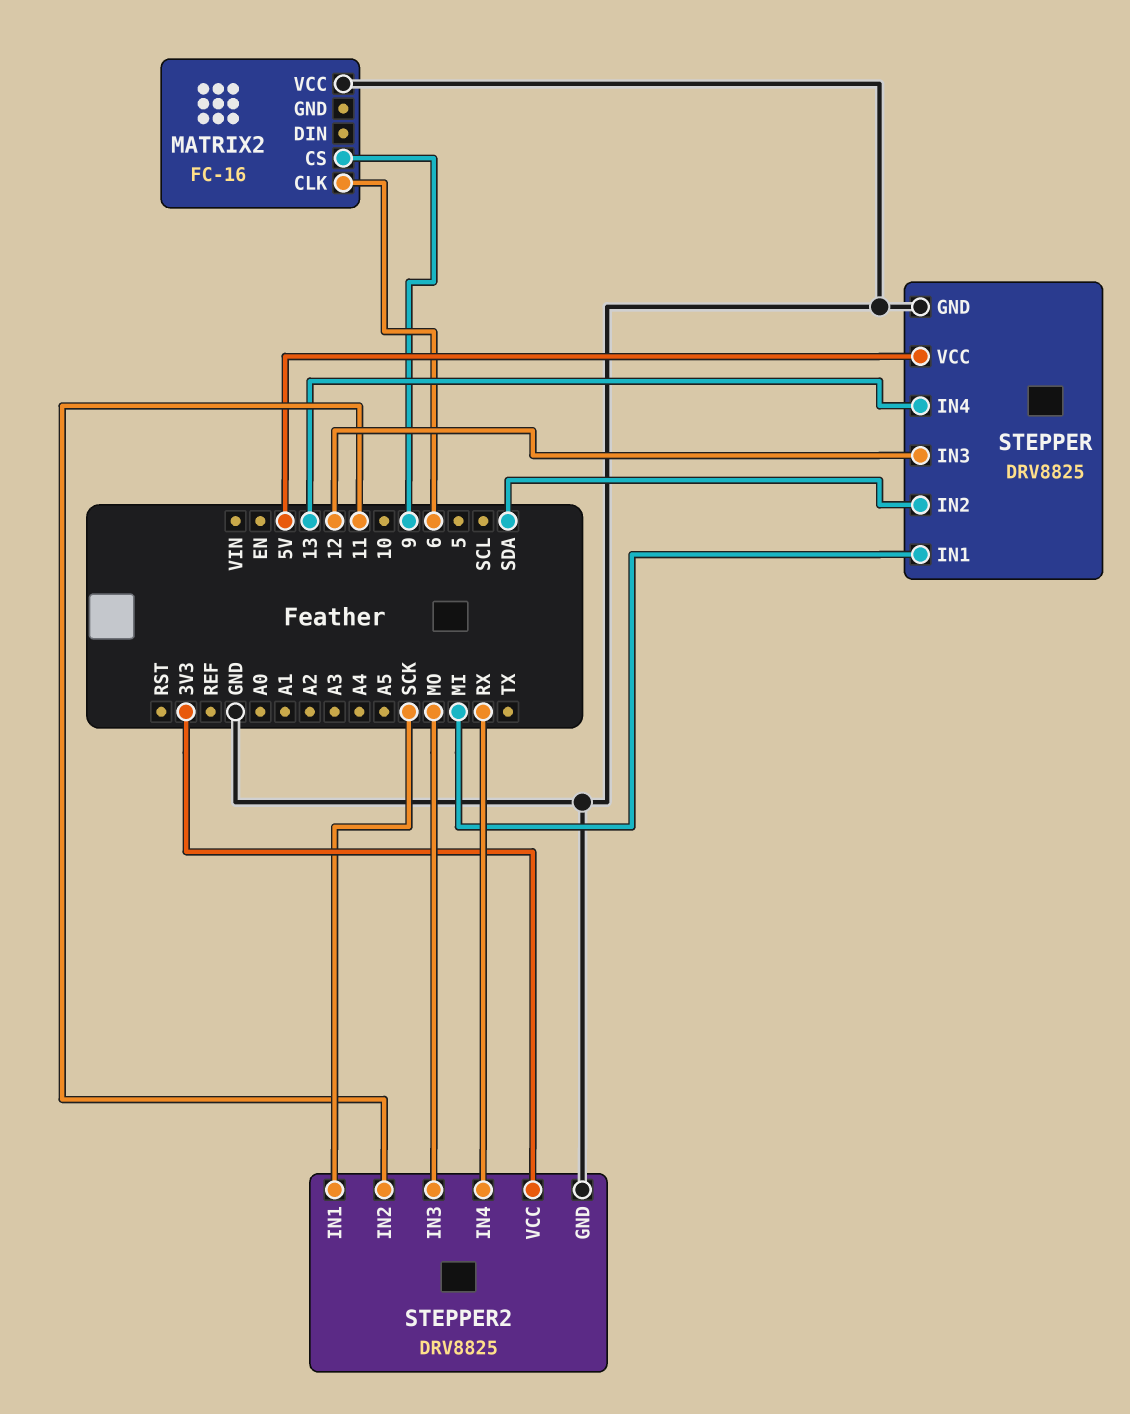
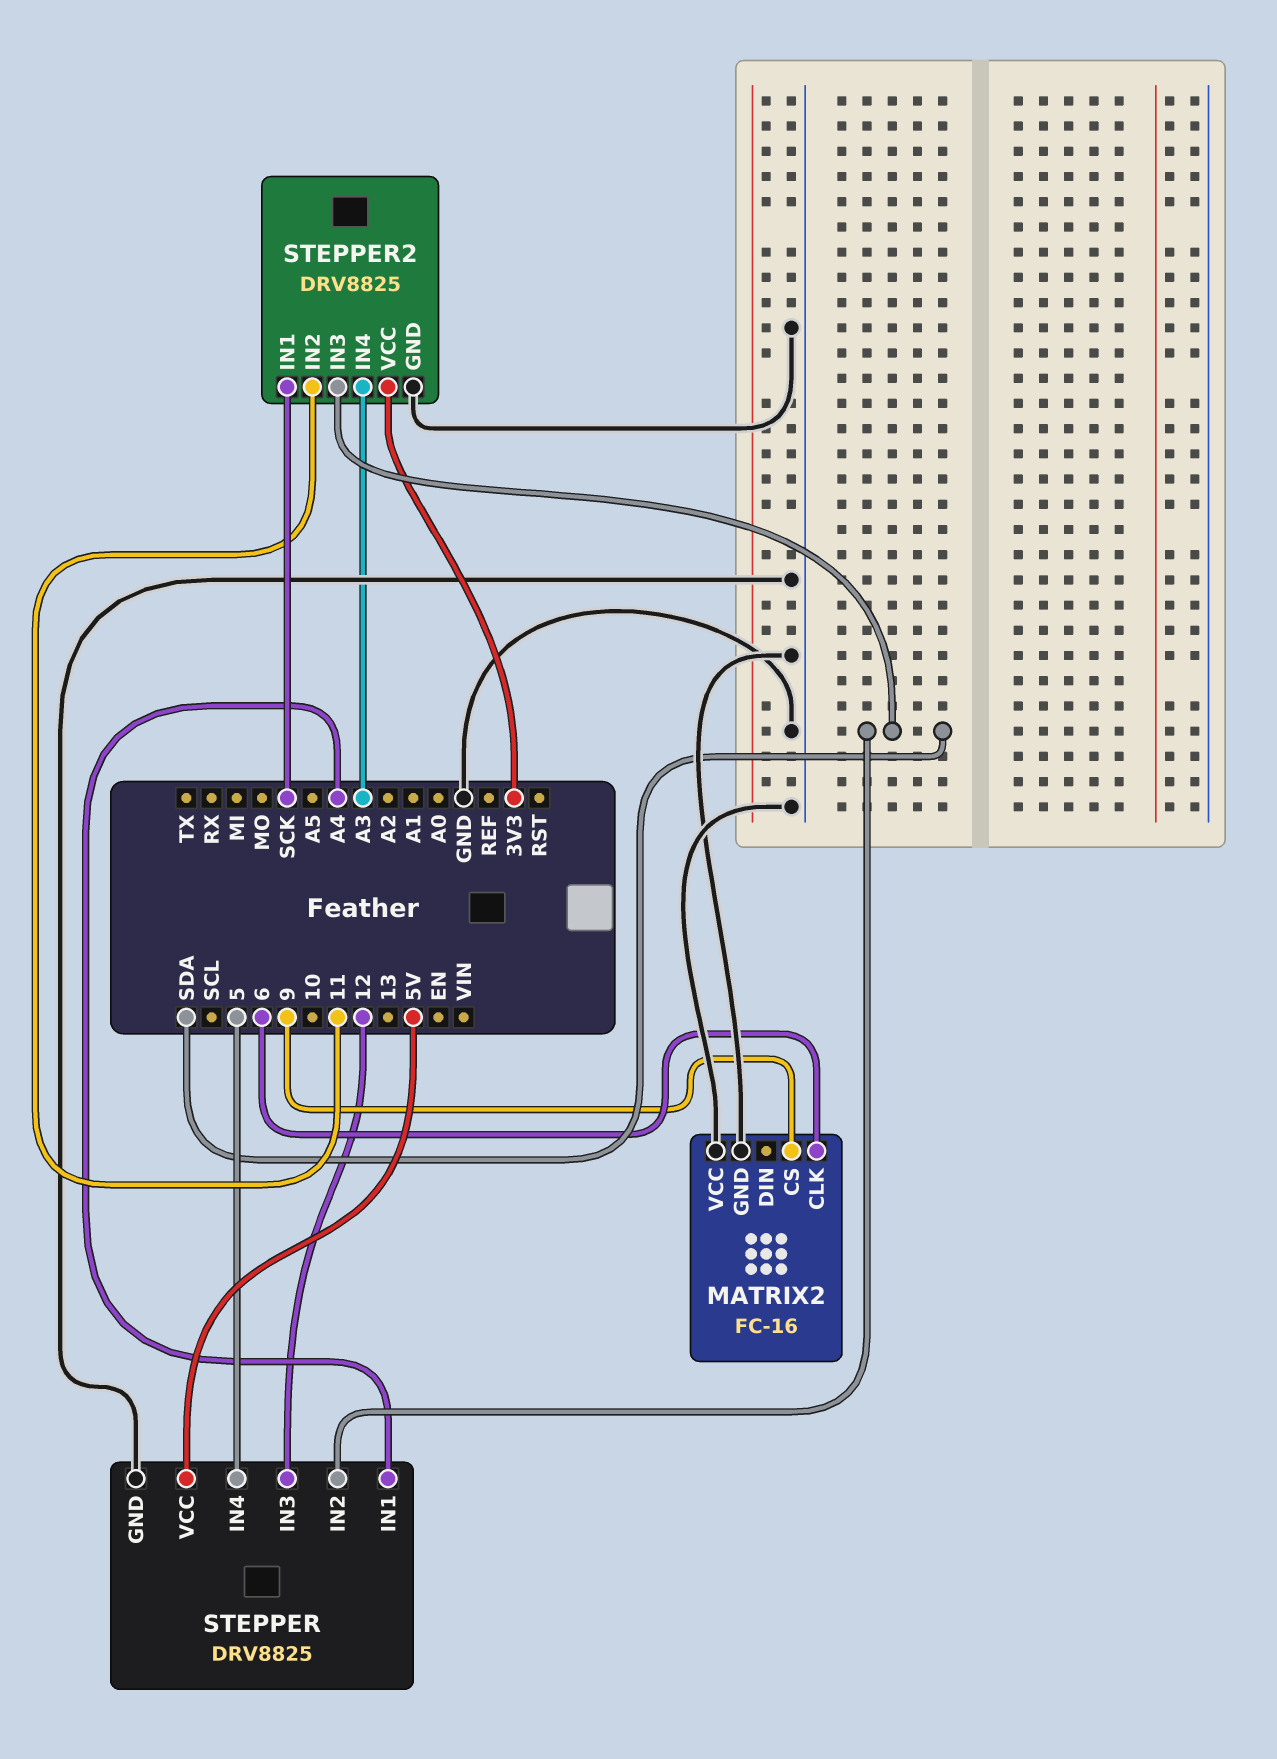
MATRIX2 pin GND: none -> GND
STEPPER pin IN1: MI -> A4
STEPPER pin IN4: 13 -> 5
STEPPER2 pin IN3: MO -> SDA
STEPPER2 pin IN4: RX -> A3

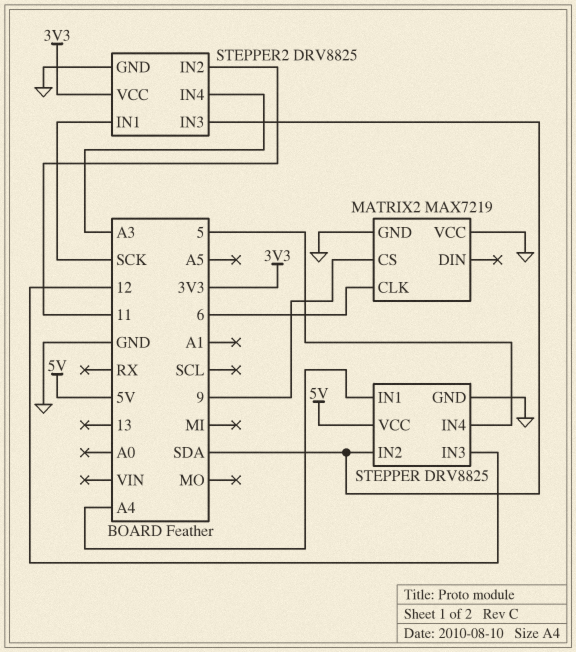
MATRIX2: FC-16 -> MAX7219

